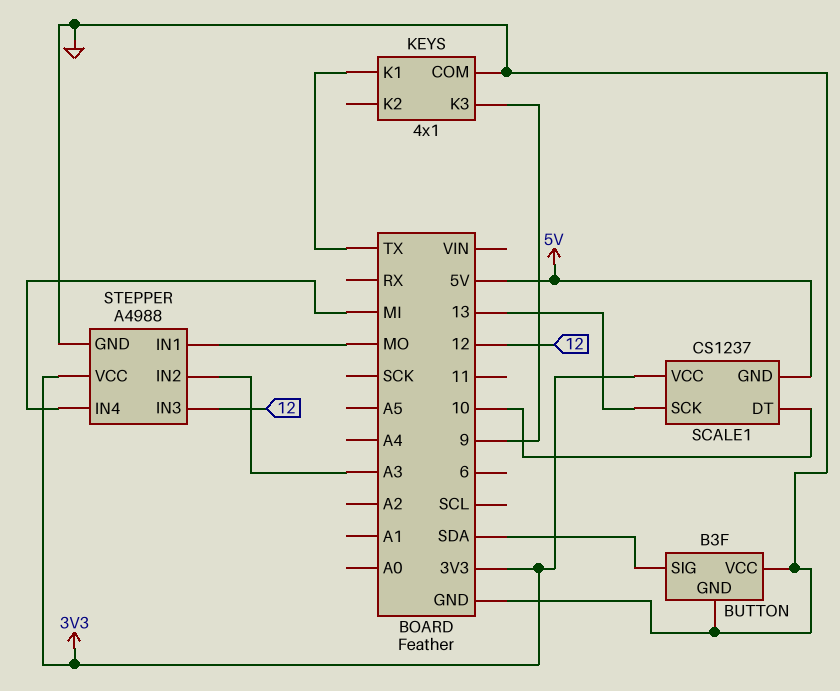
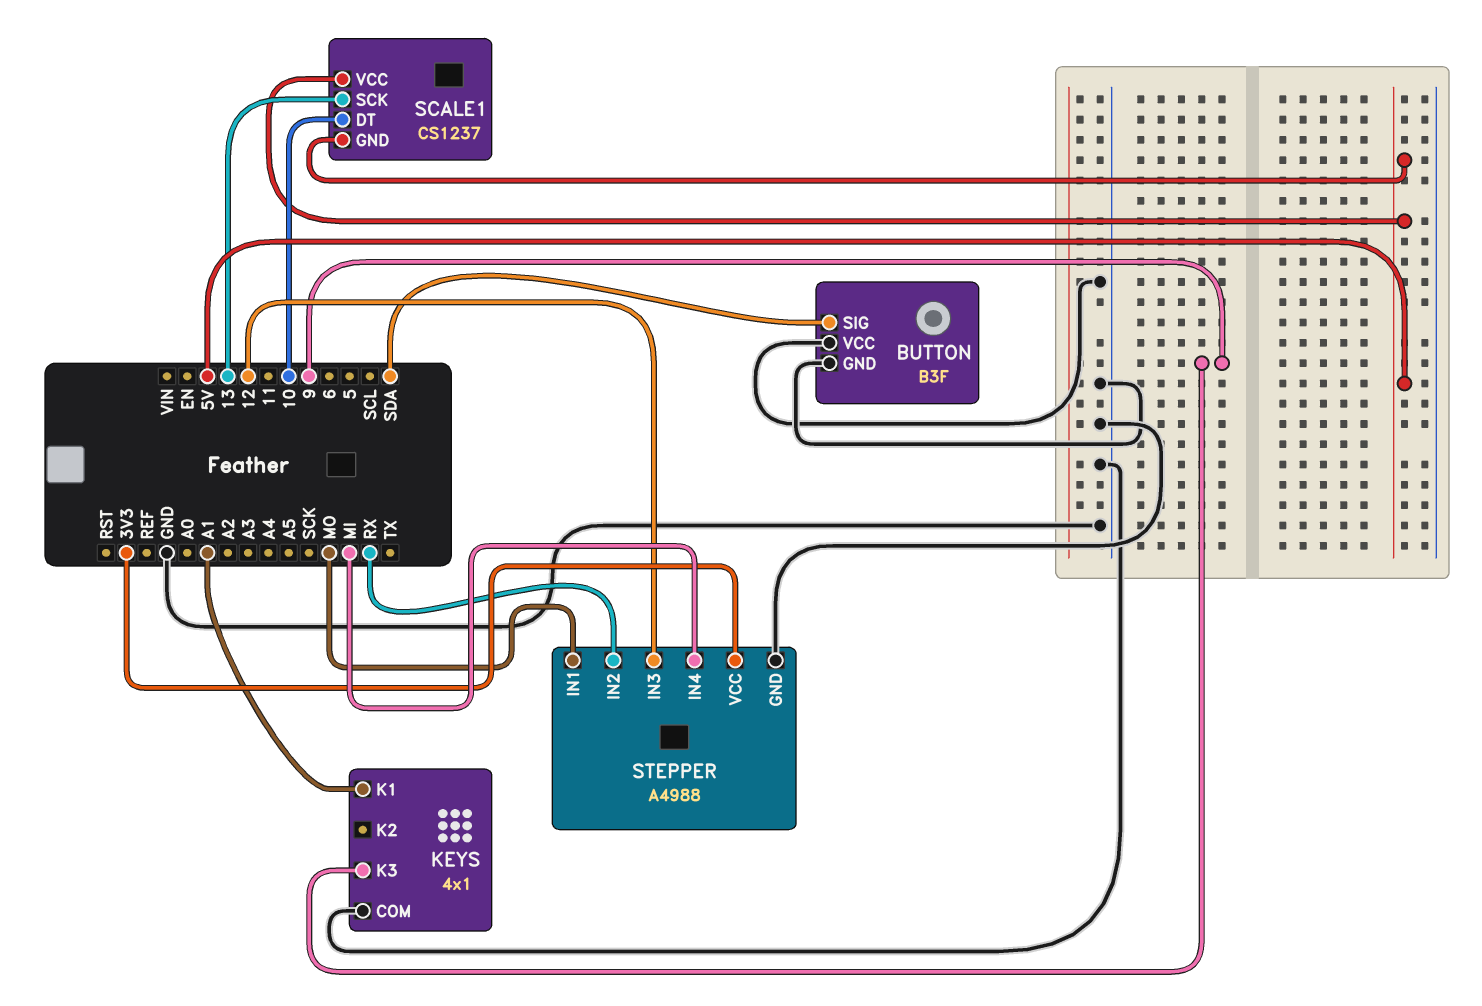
KEYS pin K1: TX -> A1
SCALE1 pin VCC: 3V3 -> 5V
STEPPER pin IN2: A3 -> RX

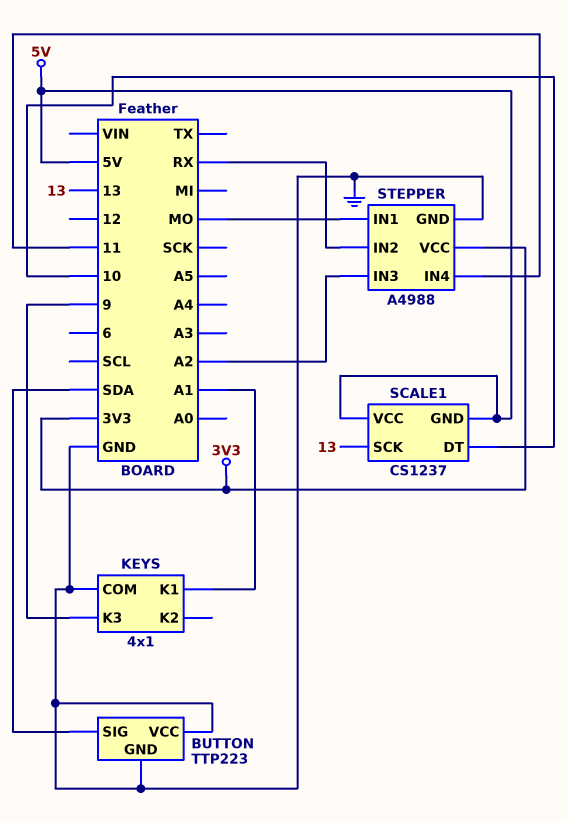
BUTTON: B3F -> TTP223
STEPPER pin IN3: 12 -> A2
STEPPER pin IN4: MI -> 11

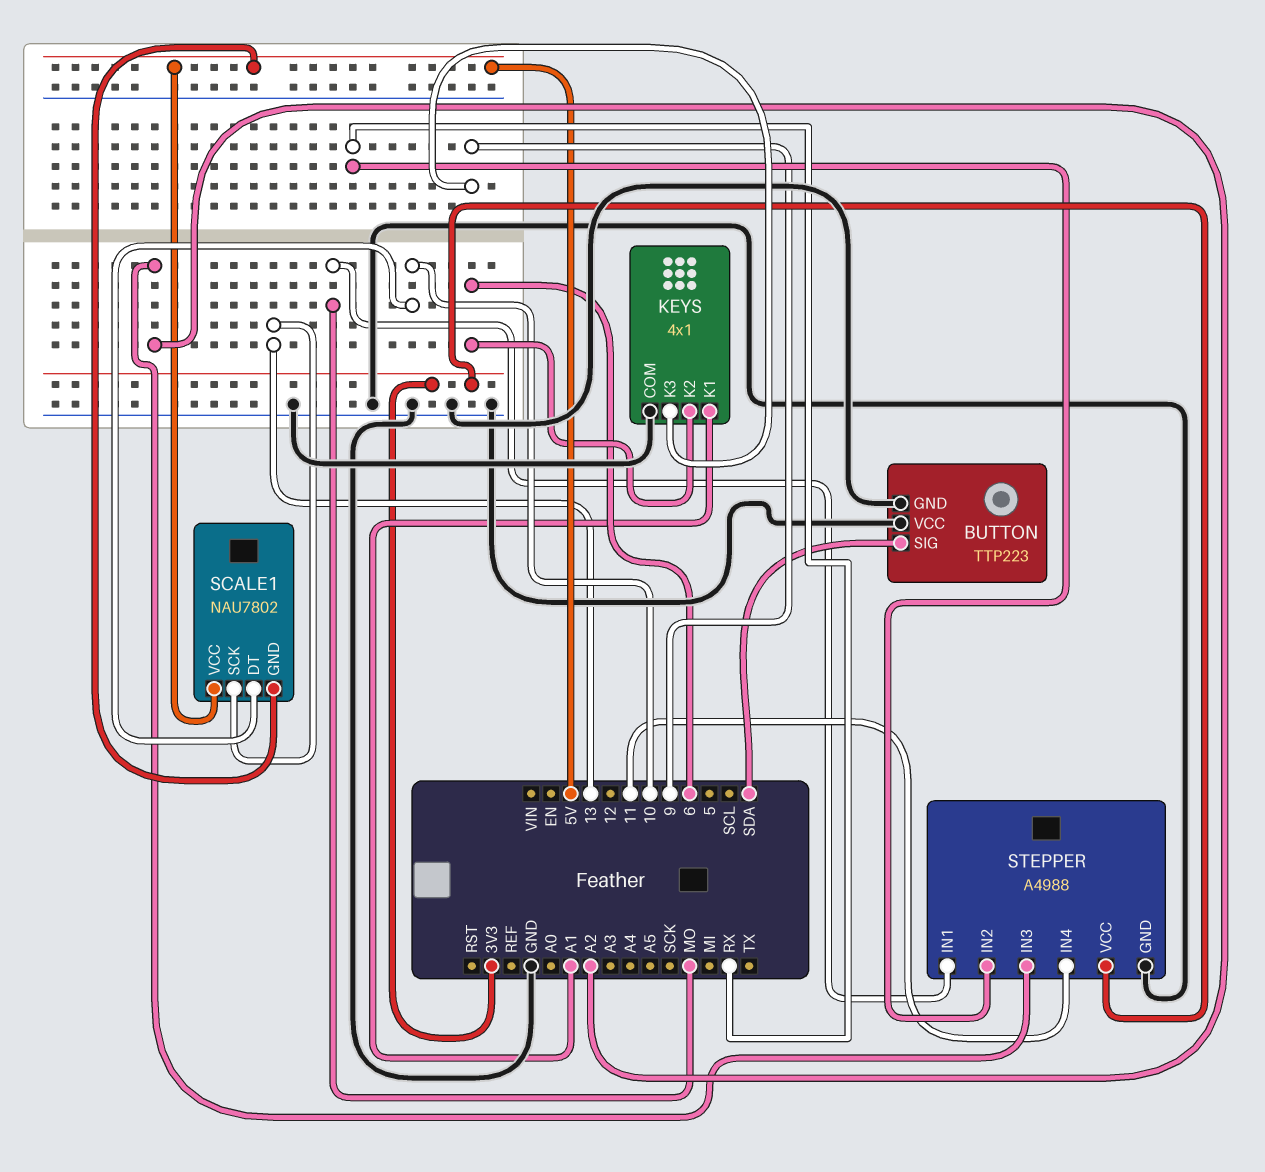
KEYS pin K2: none -> 6
SCALE1: CS1237 -> NAU7802

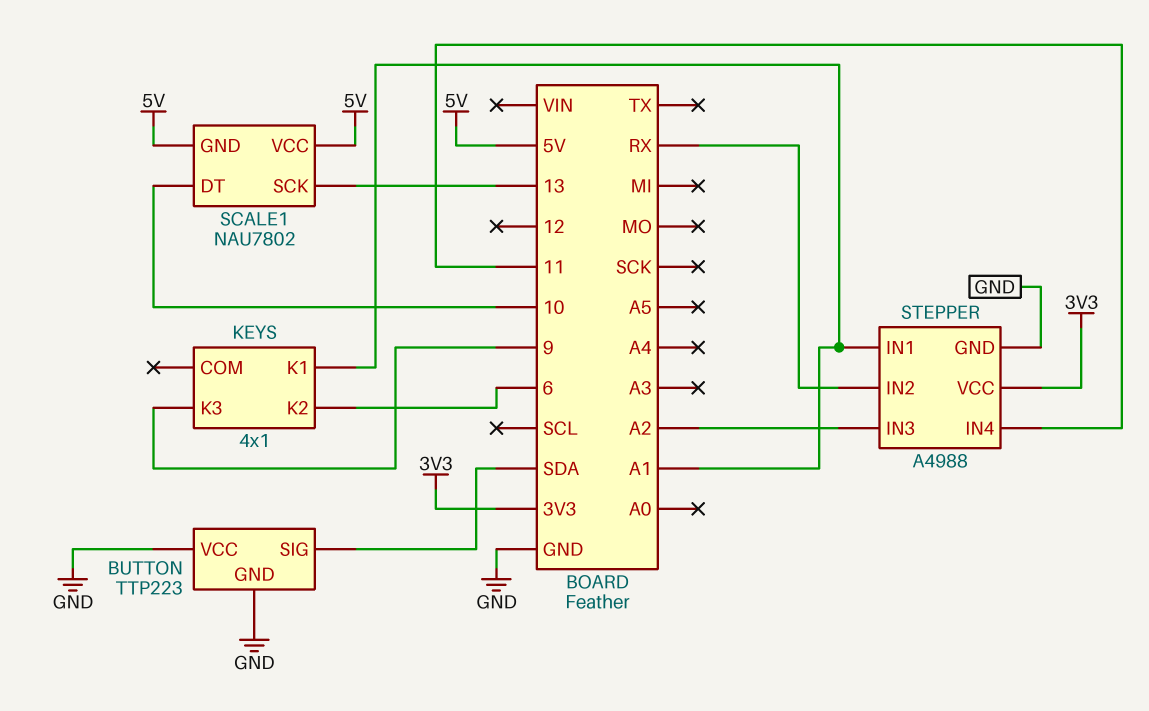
KEYS pin COM: GND -> none
STEPPER pin IN1: MO -> A1

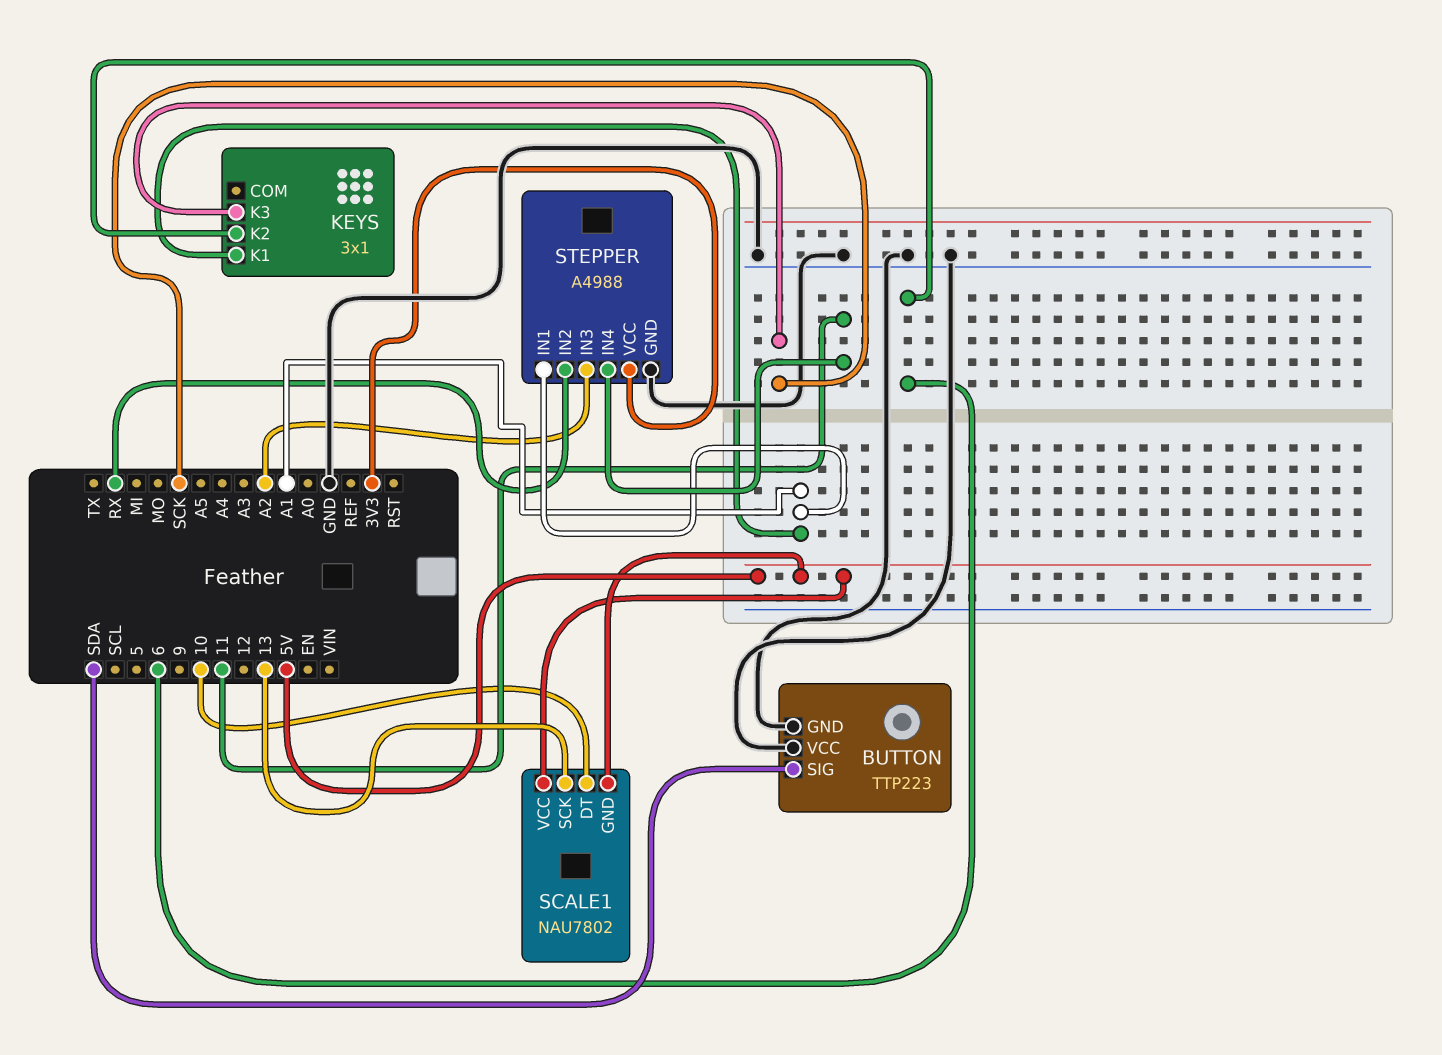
KEYS: 4x1 -> 3x1
KEYS pin K3: 9 -> SCK

